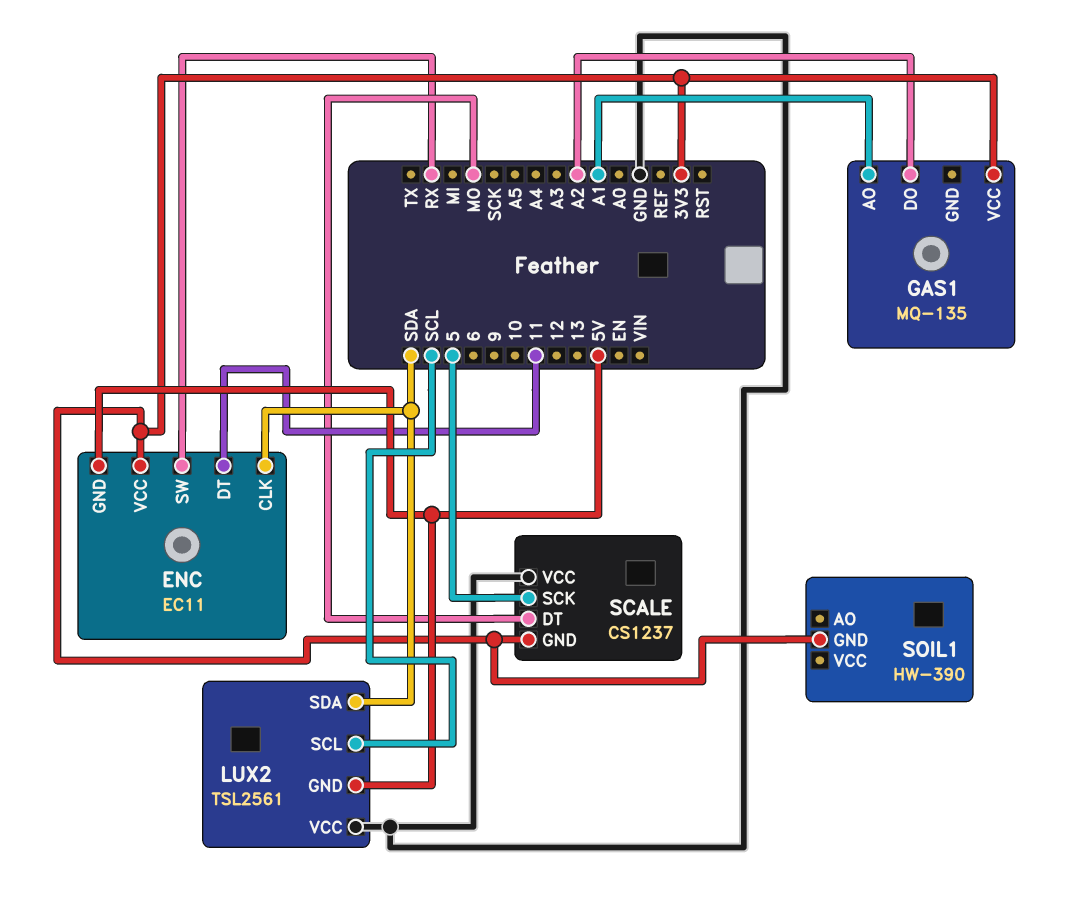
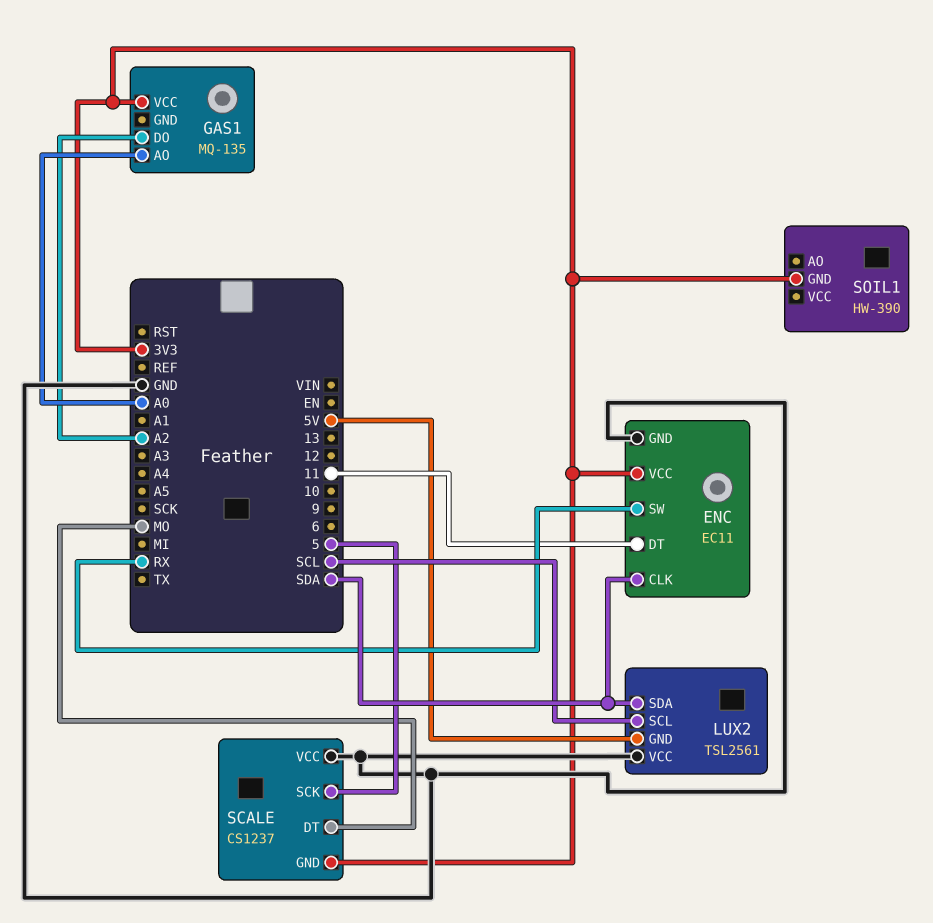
ENC pin GND: 5V -> GND
GAS1 pin AO: A1 -> A0

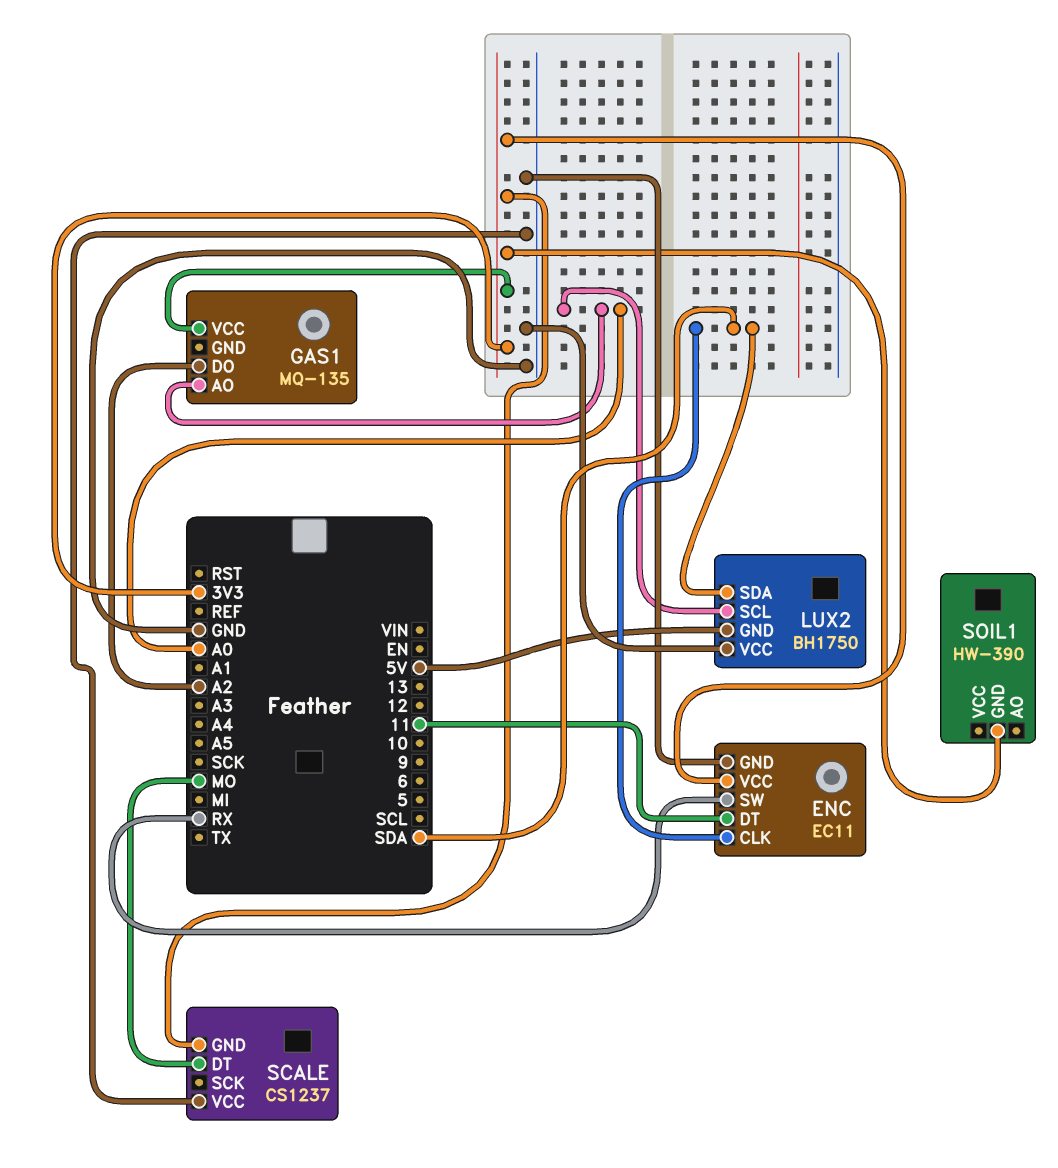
LUX2: TSL2561 -> BH1750
LUX2 pin SCL: SCL -> A0
SCALE pin SCK: 5 -> none

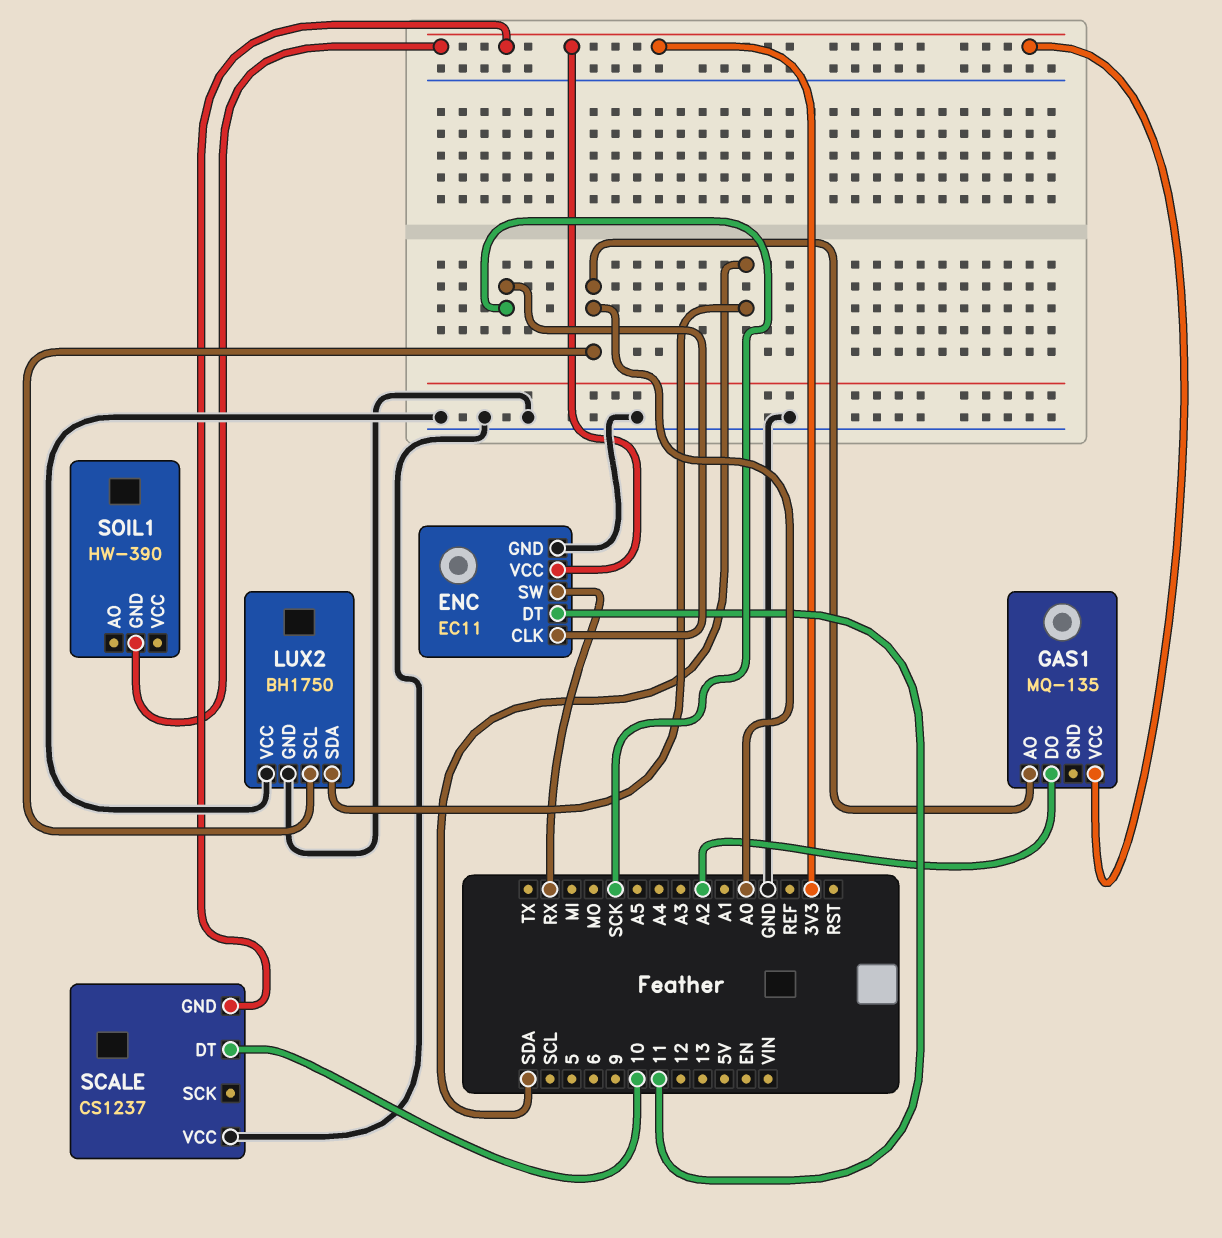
ENC pin CLK: SDA -> SCK
LUX2 pin GND: 5V -> GND
SCALE pin DT: MO -> 10

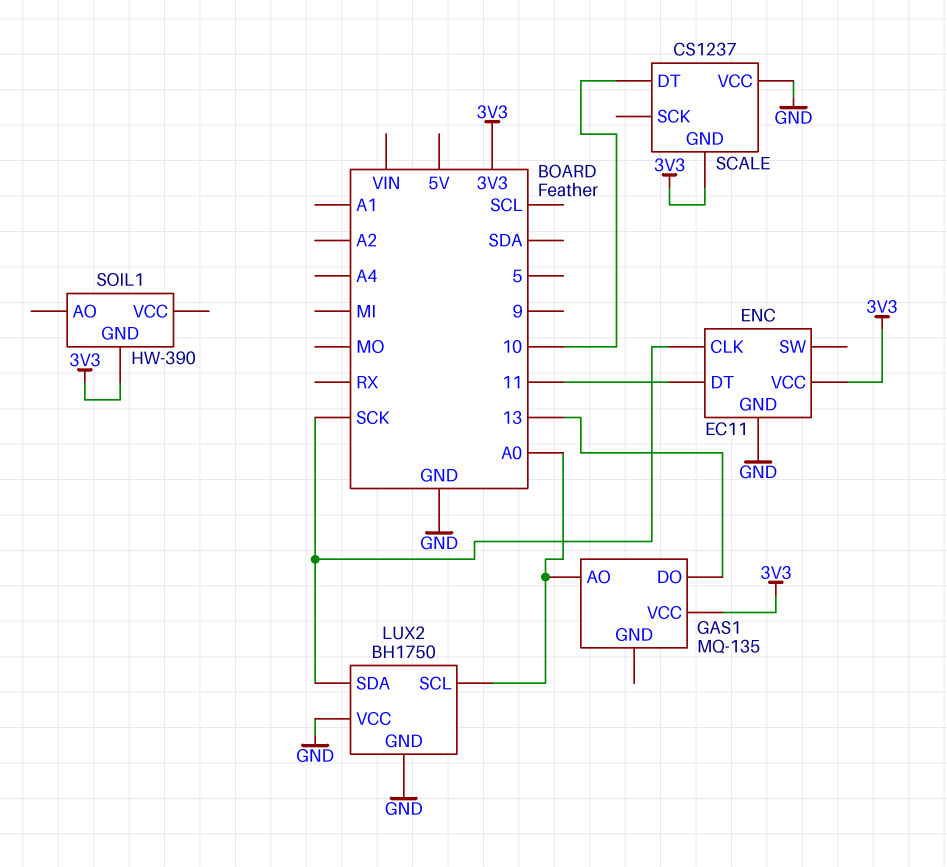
ENC pin SW: RX -> none
GAS1 pin DO: A2 -> 13
LUX2 pin SDA: SDA -> SCK

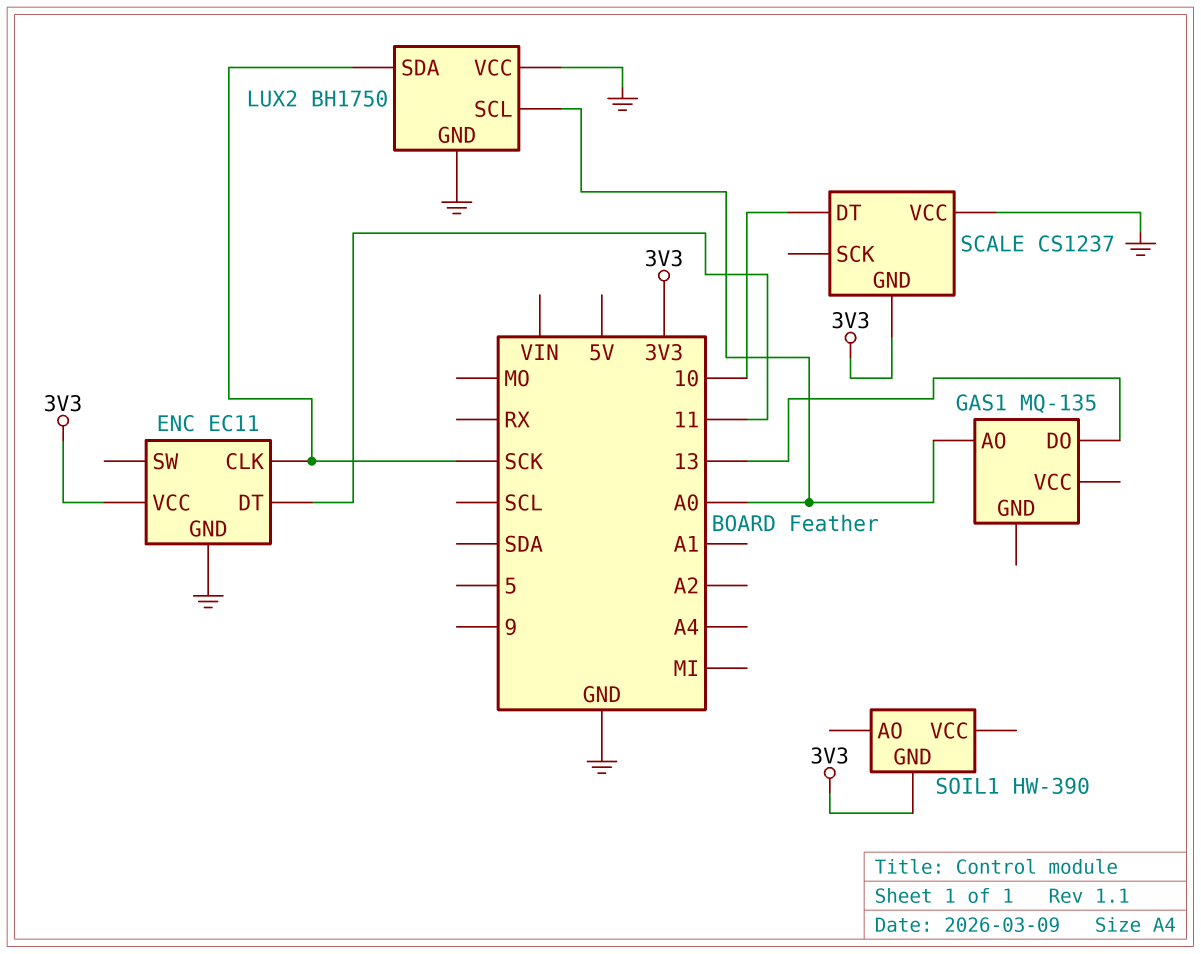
GAS1 pin VCC: 3V3 -> none

